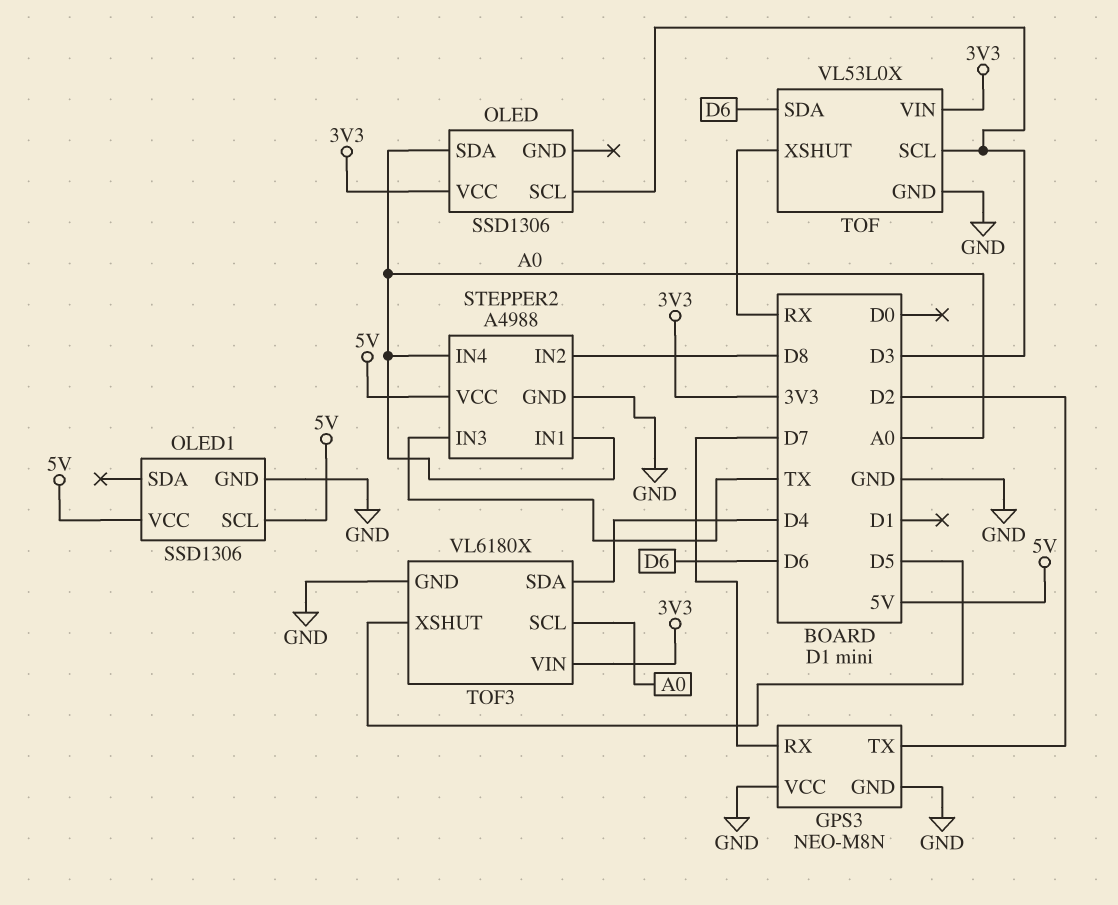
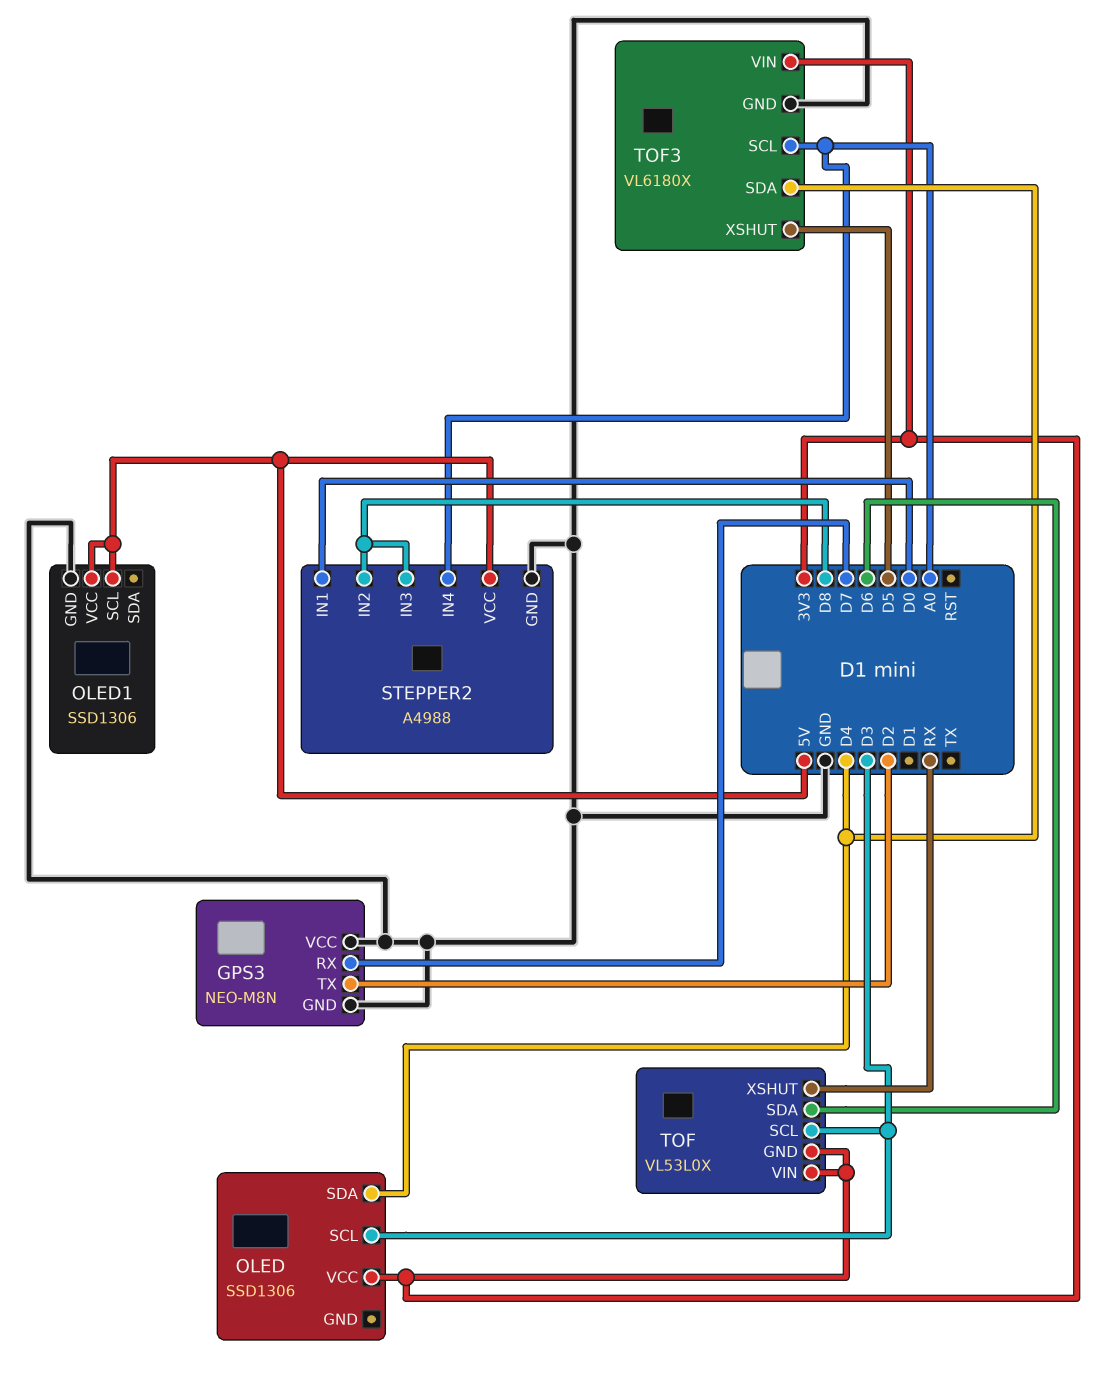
OLED pin SDA: A0 -> D4
STEPPER2 pin IN1: A0 -> D0
STEPPER2 pin IN3: TX -> D8
TOF pin GND: GND -> 3V3

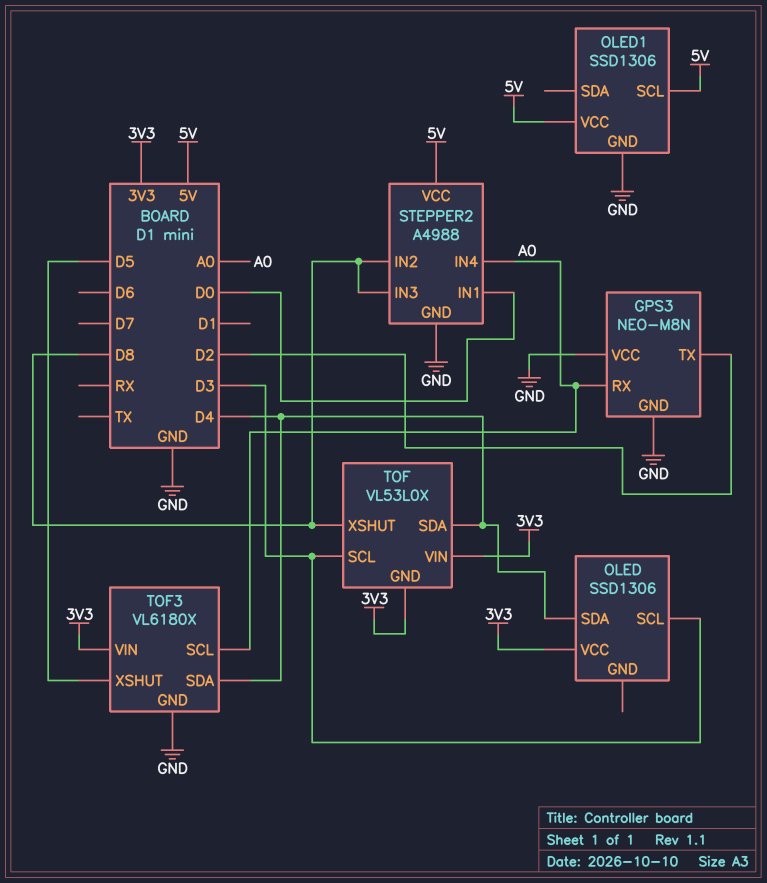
GPS3 pin RX: D7 -> A0
TOF pin SDA: D6 -> D4
TOF pin XSHUT: RX -> D8

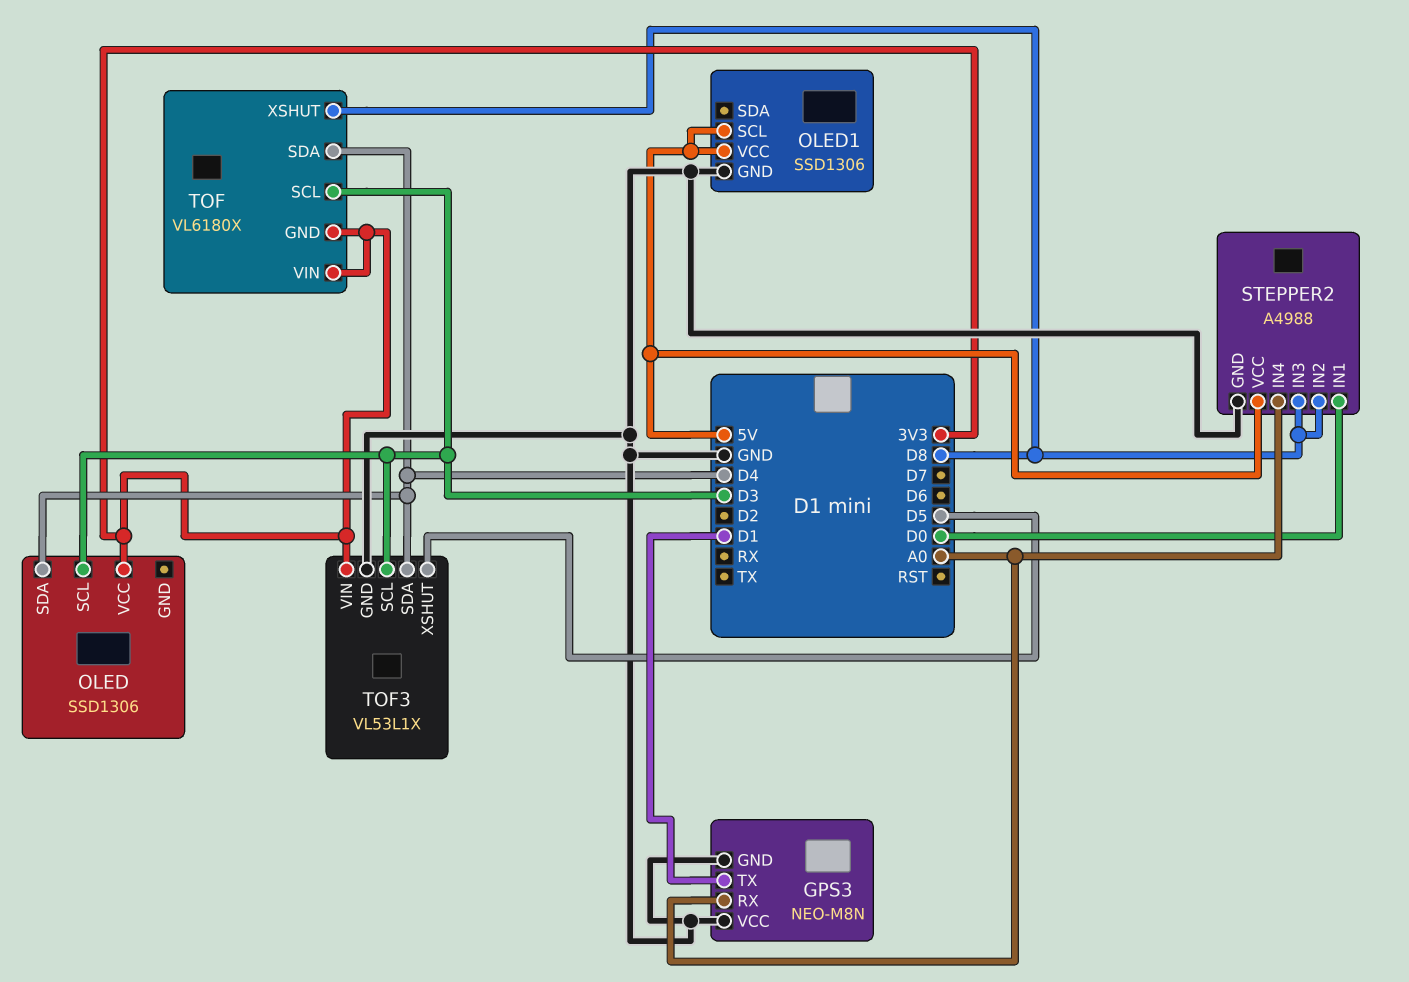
GPS3 pin TX: D2 -> D1
TOF: VL53L0X -> VL6180X
TOF3: VL6180X -> VL53L1X
TOF3 pin SCL: A0 -> D3

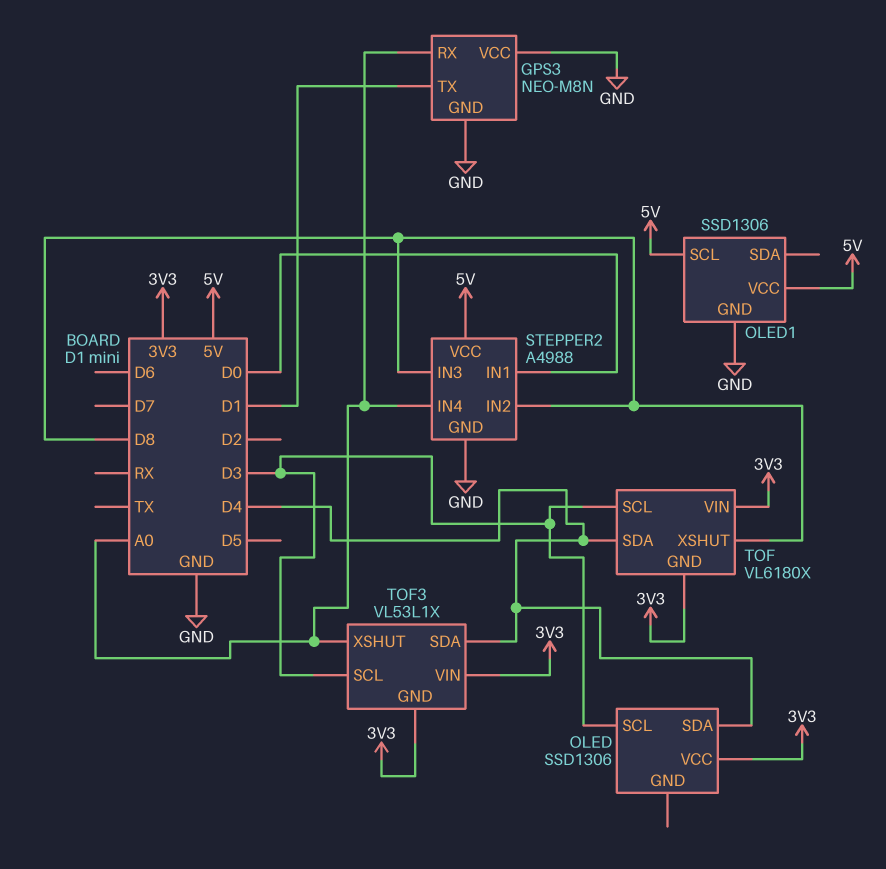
TOF3 pin GND: GND -> 3V3
TOF3 pin XSHUT: D5 -> A0

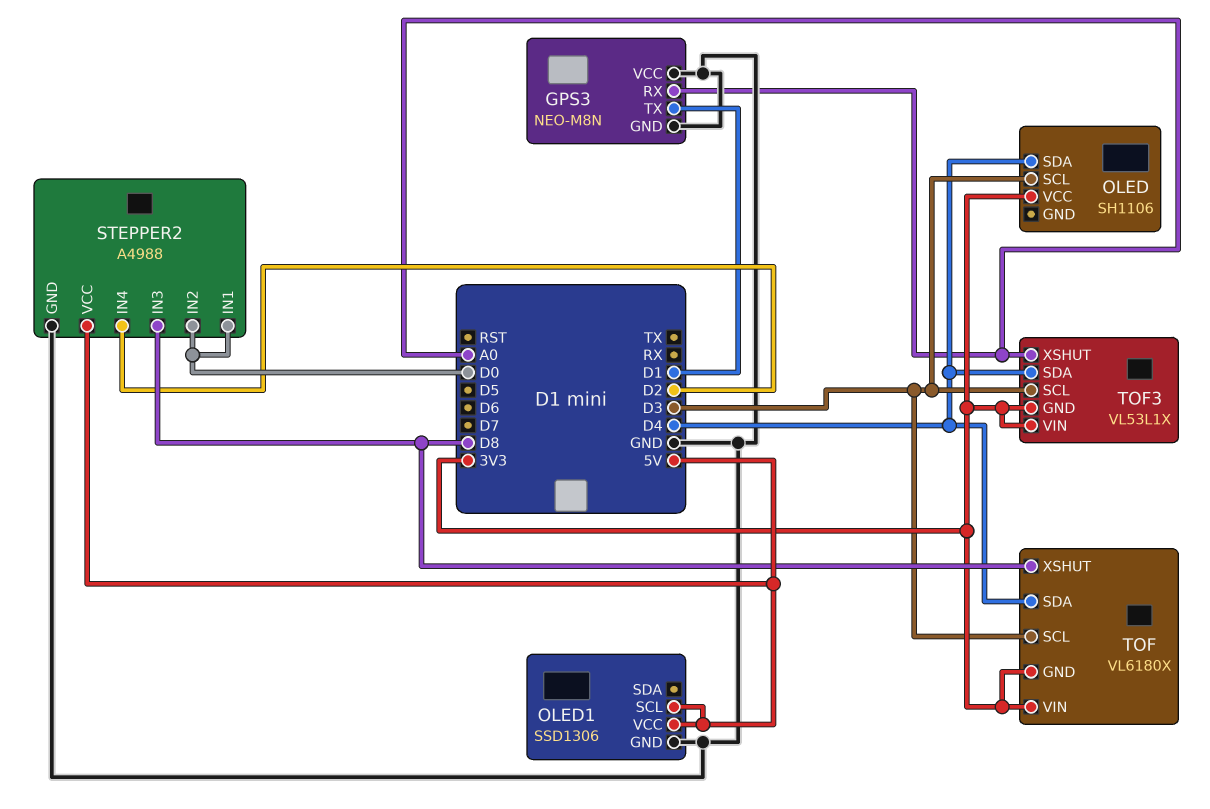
OLED: SSD1306 -> SH1106
STEPPER2 pin IN2: D8 -> D0
STEPPER2 pin IN4: A0 -> D2

